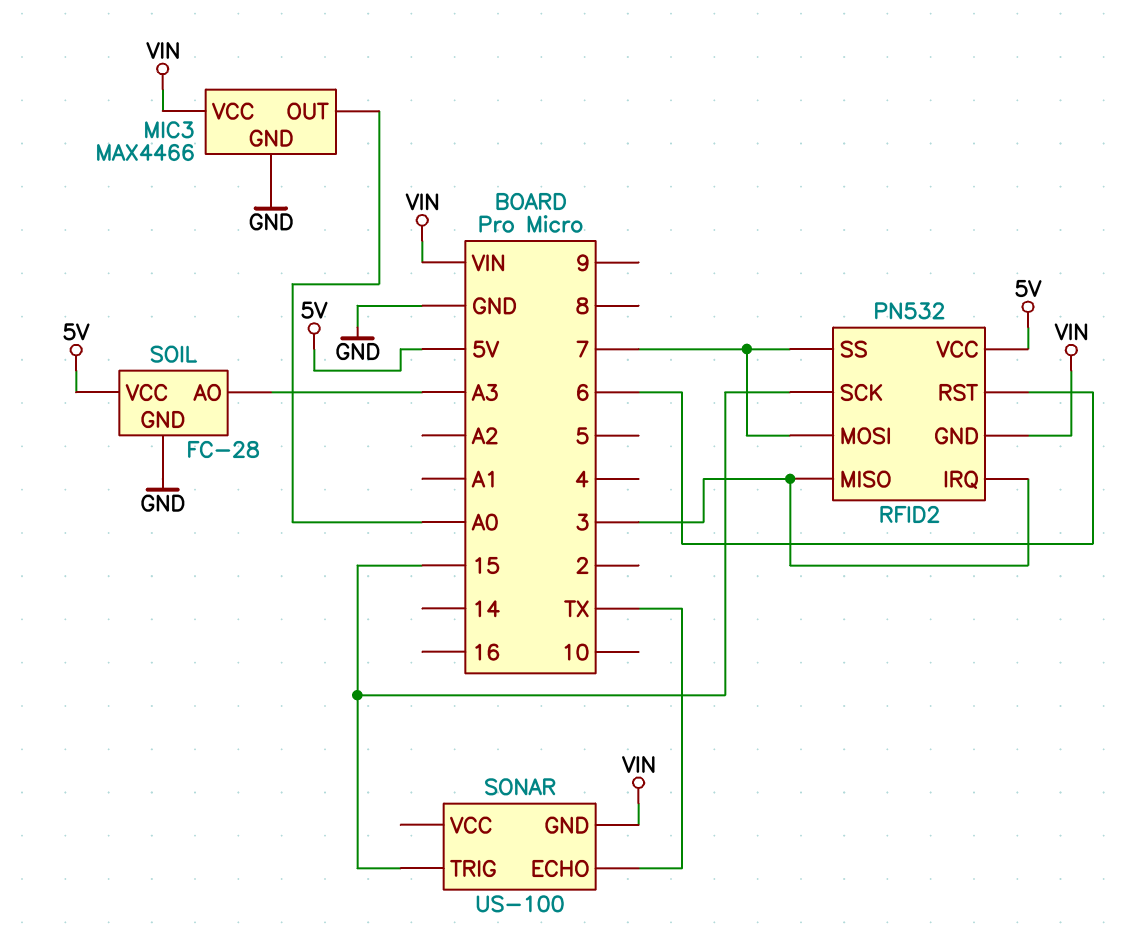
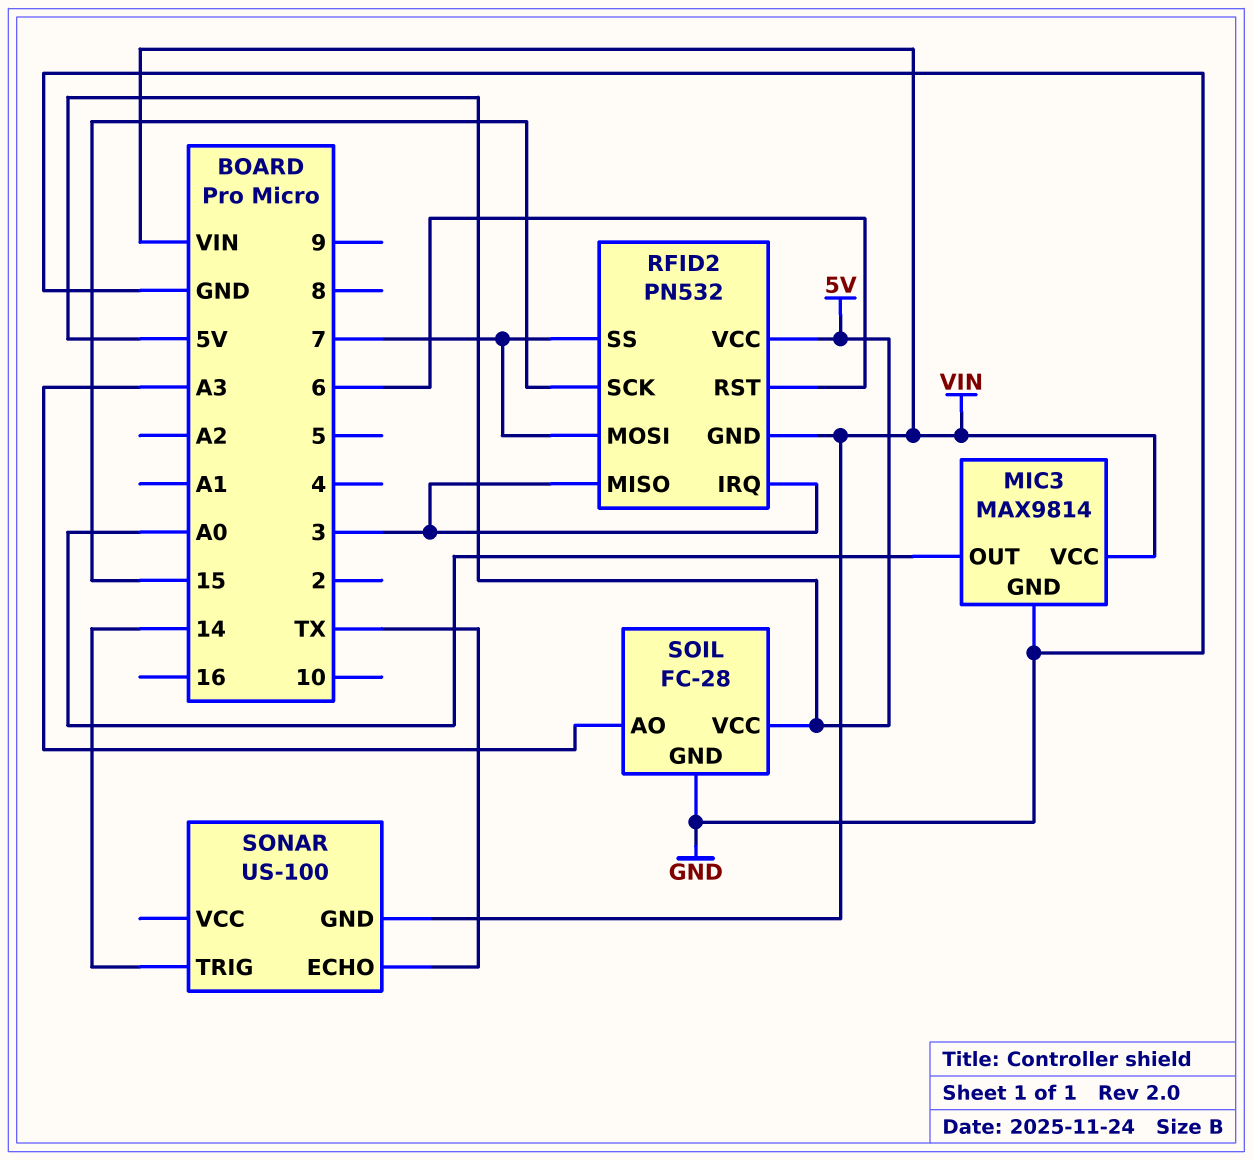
MIC3: MAX4466 -> MAX9814
SONAR pin TRIG: 15 -> 14

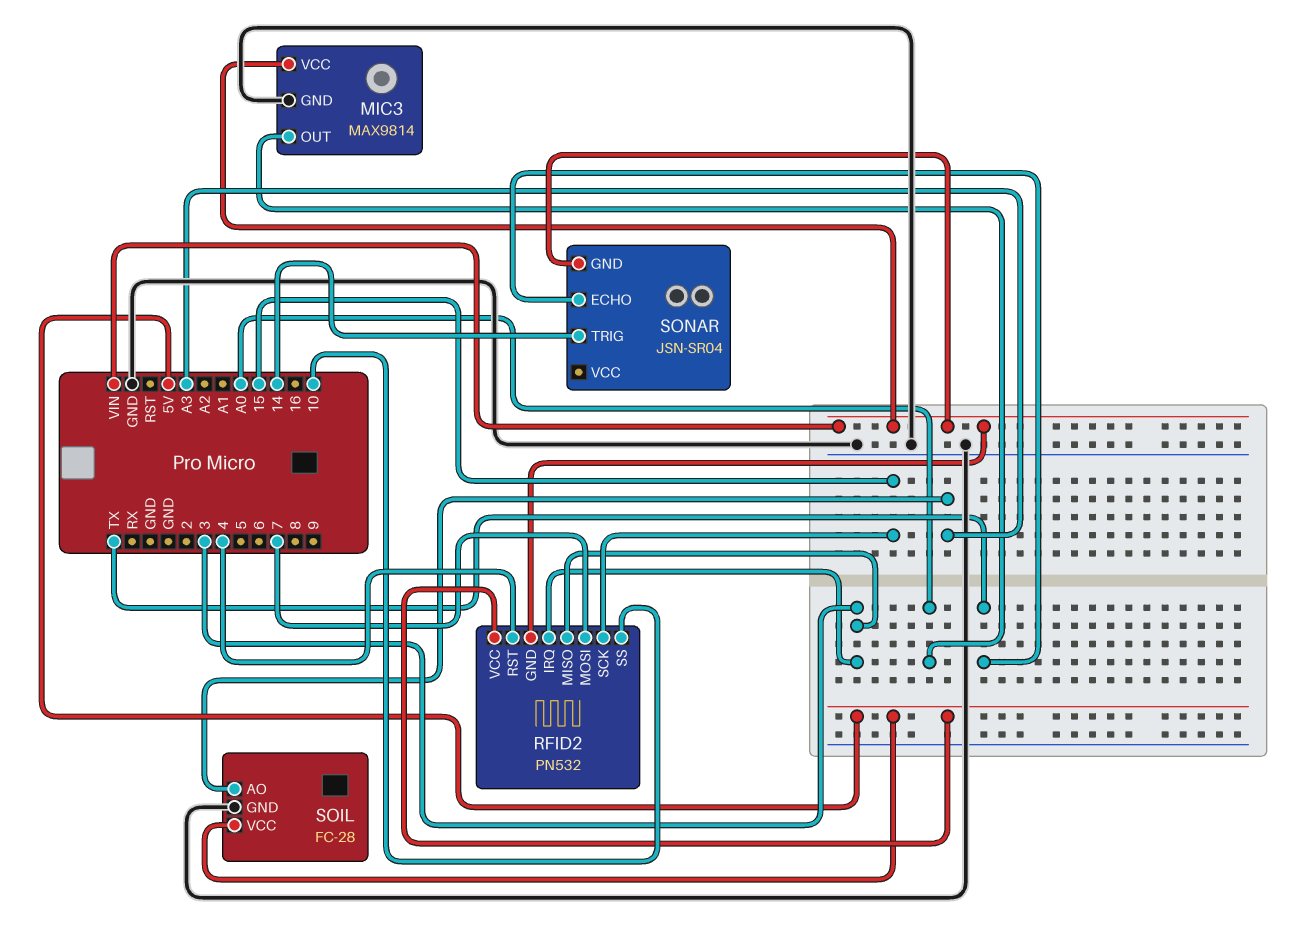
RFID2 pin RST: 6 -> 4
RFID2 pin SS: 7 -> 10
SONAR: US-100 -> JSN-SR04

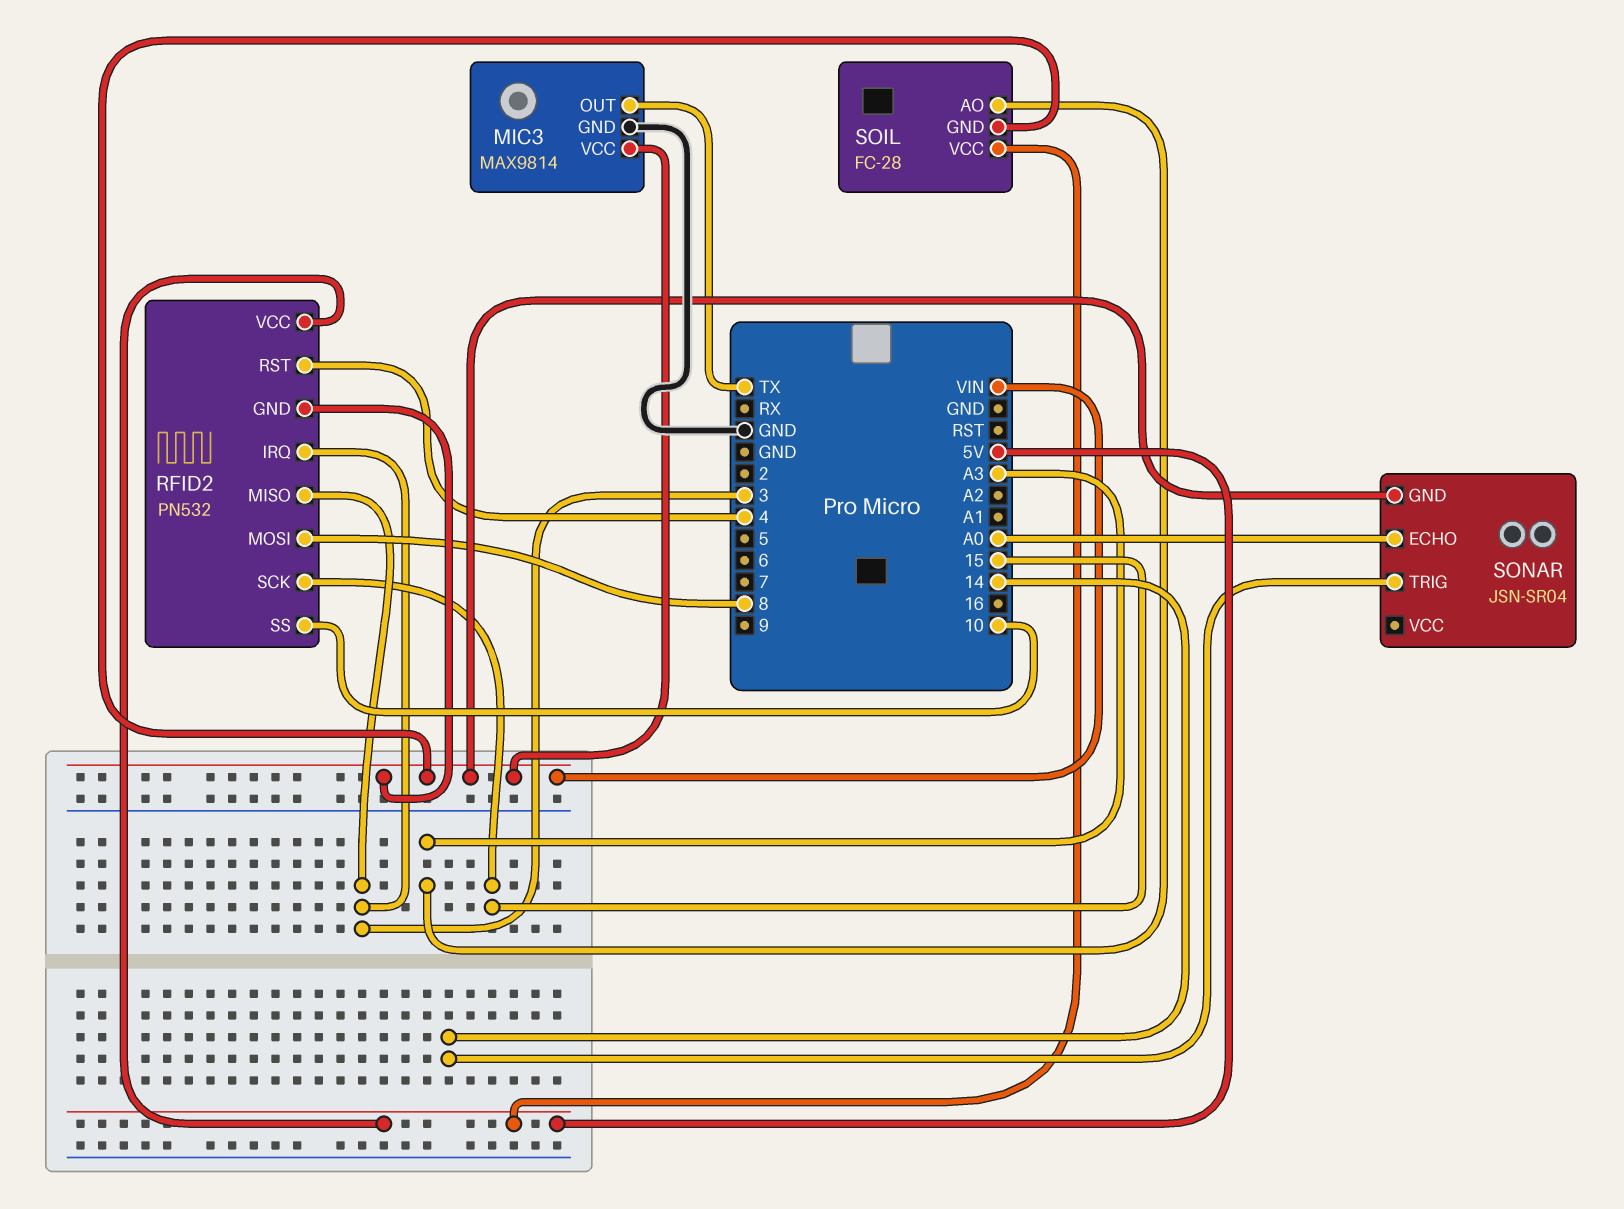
MIC3 pin OUT: A0 -> TX
RFID2 pin MOSI: 7 -> 8
SOIL pin GND: GND -> VIN
SONAR pin ECHO: TX -> A0

